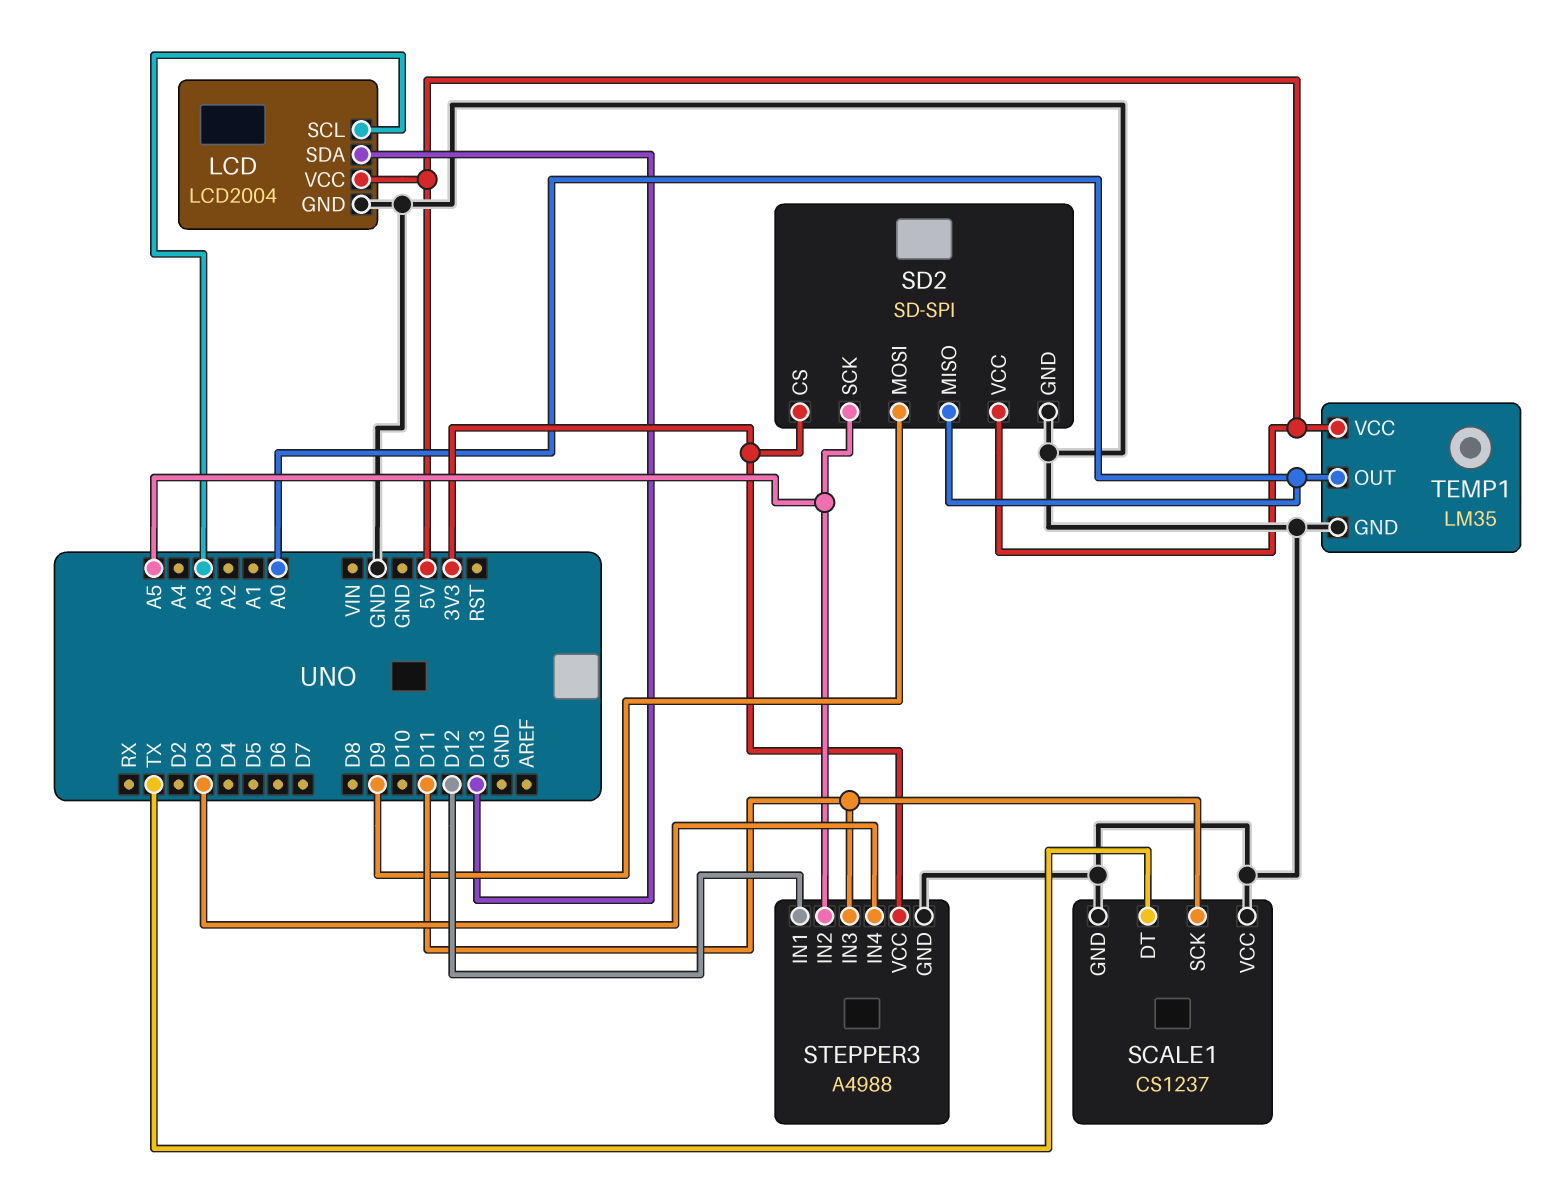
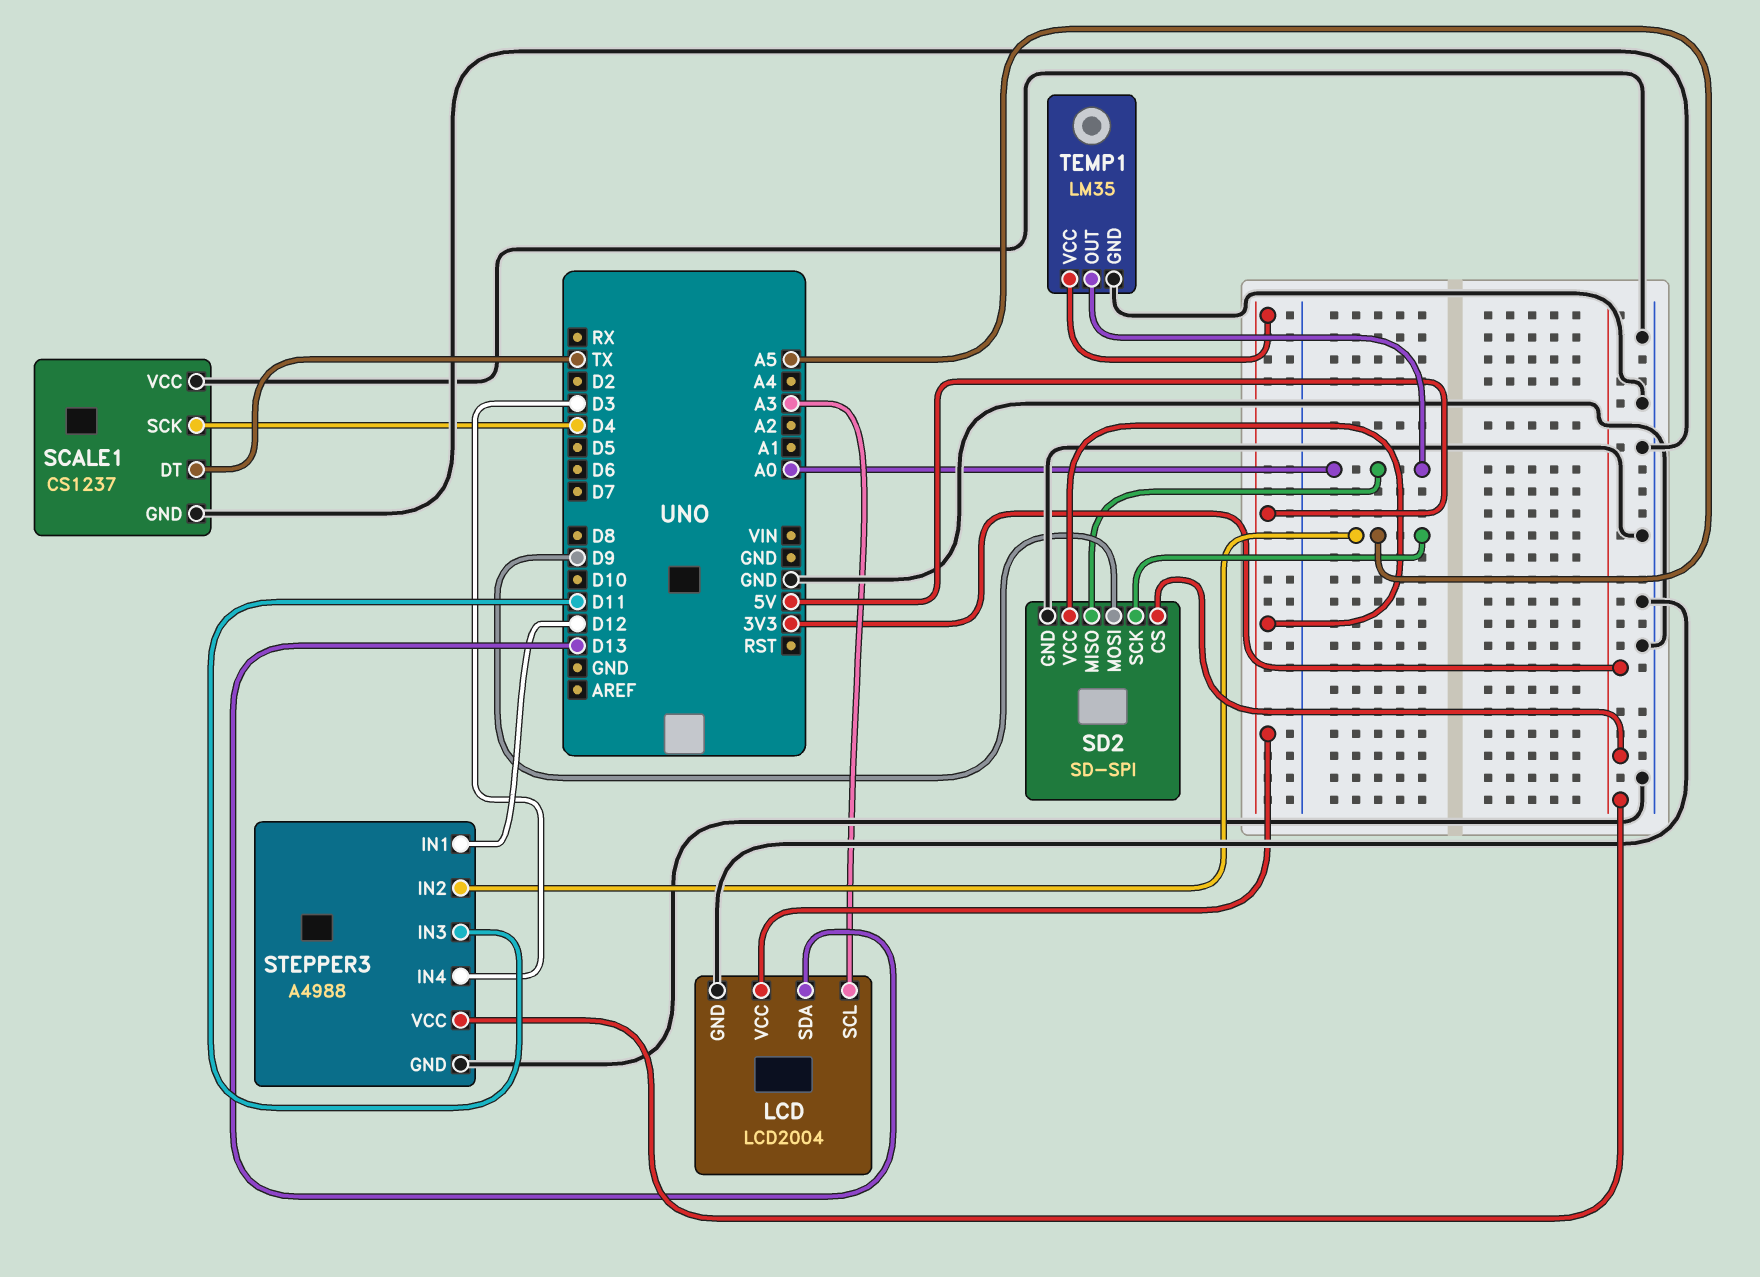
SCALE1 pin SCK: D11 -> D4

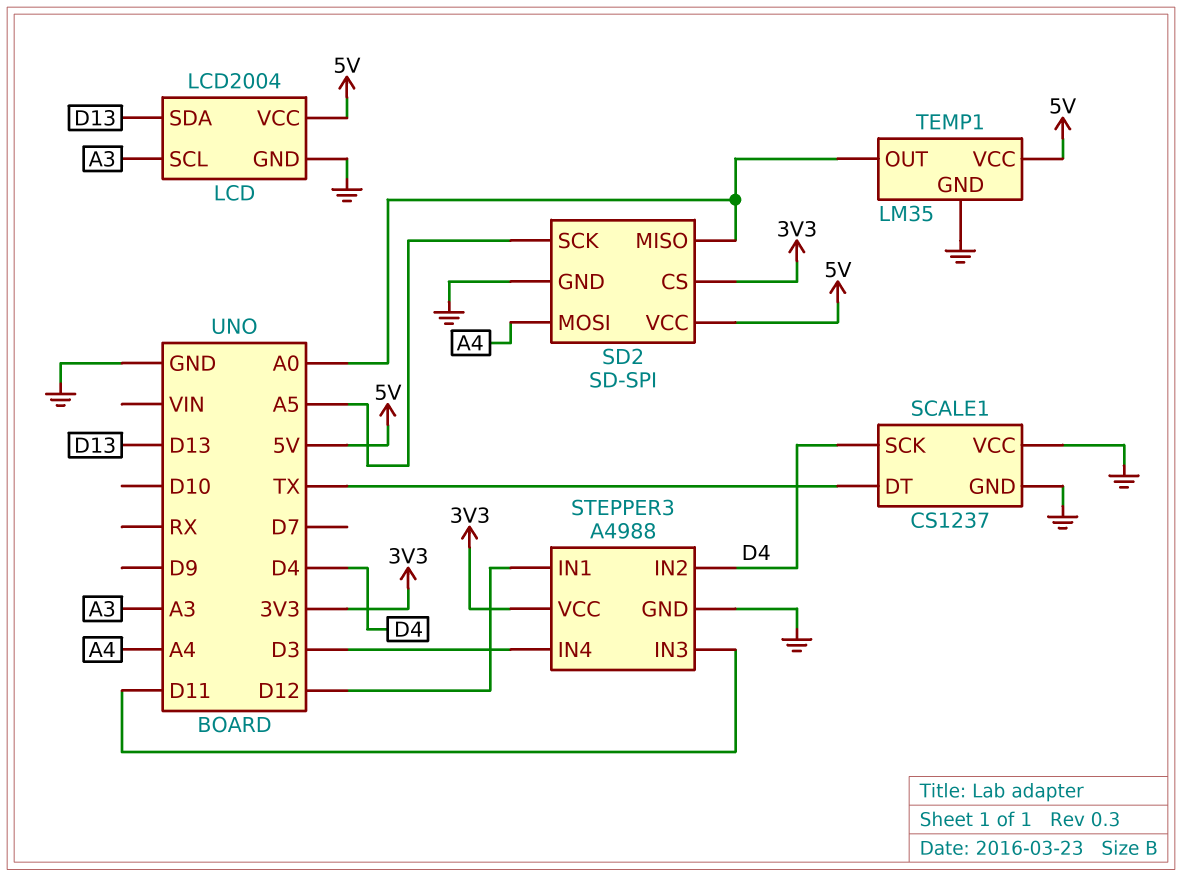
SD2 pin MOSI: D9 -> A4
STEPPER3 pin IN2: A5 -> D4

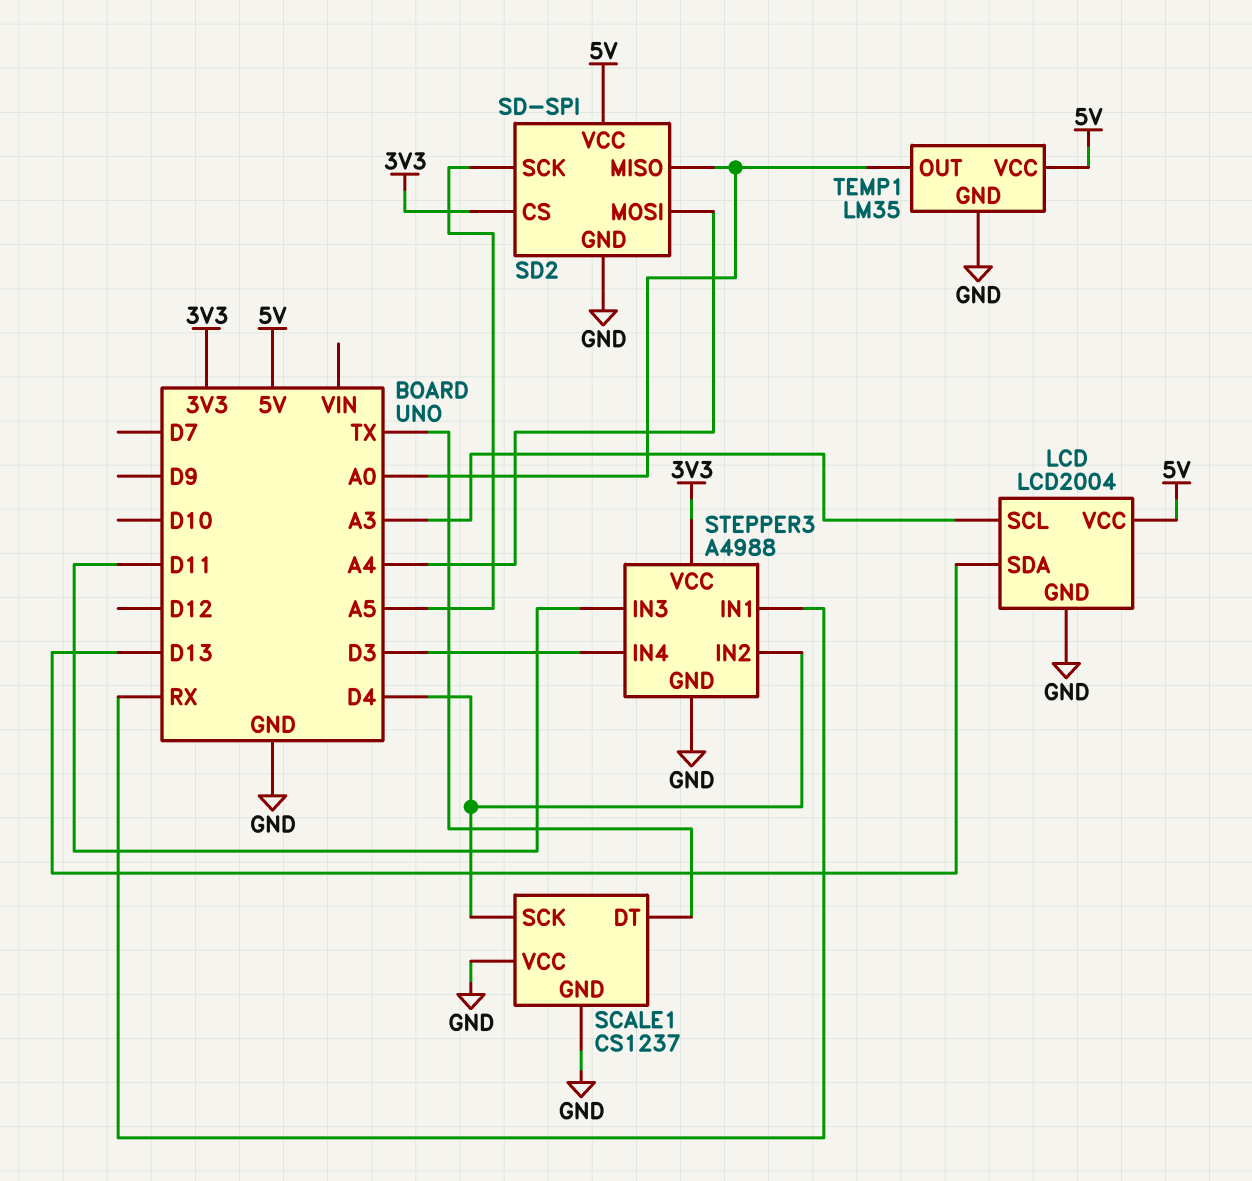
STEPPER3 pin IN1: D12 -> RX

